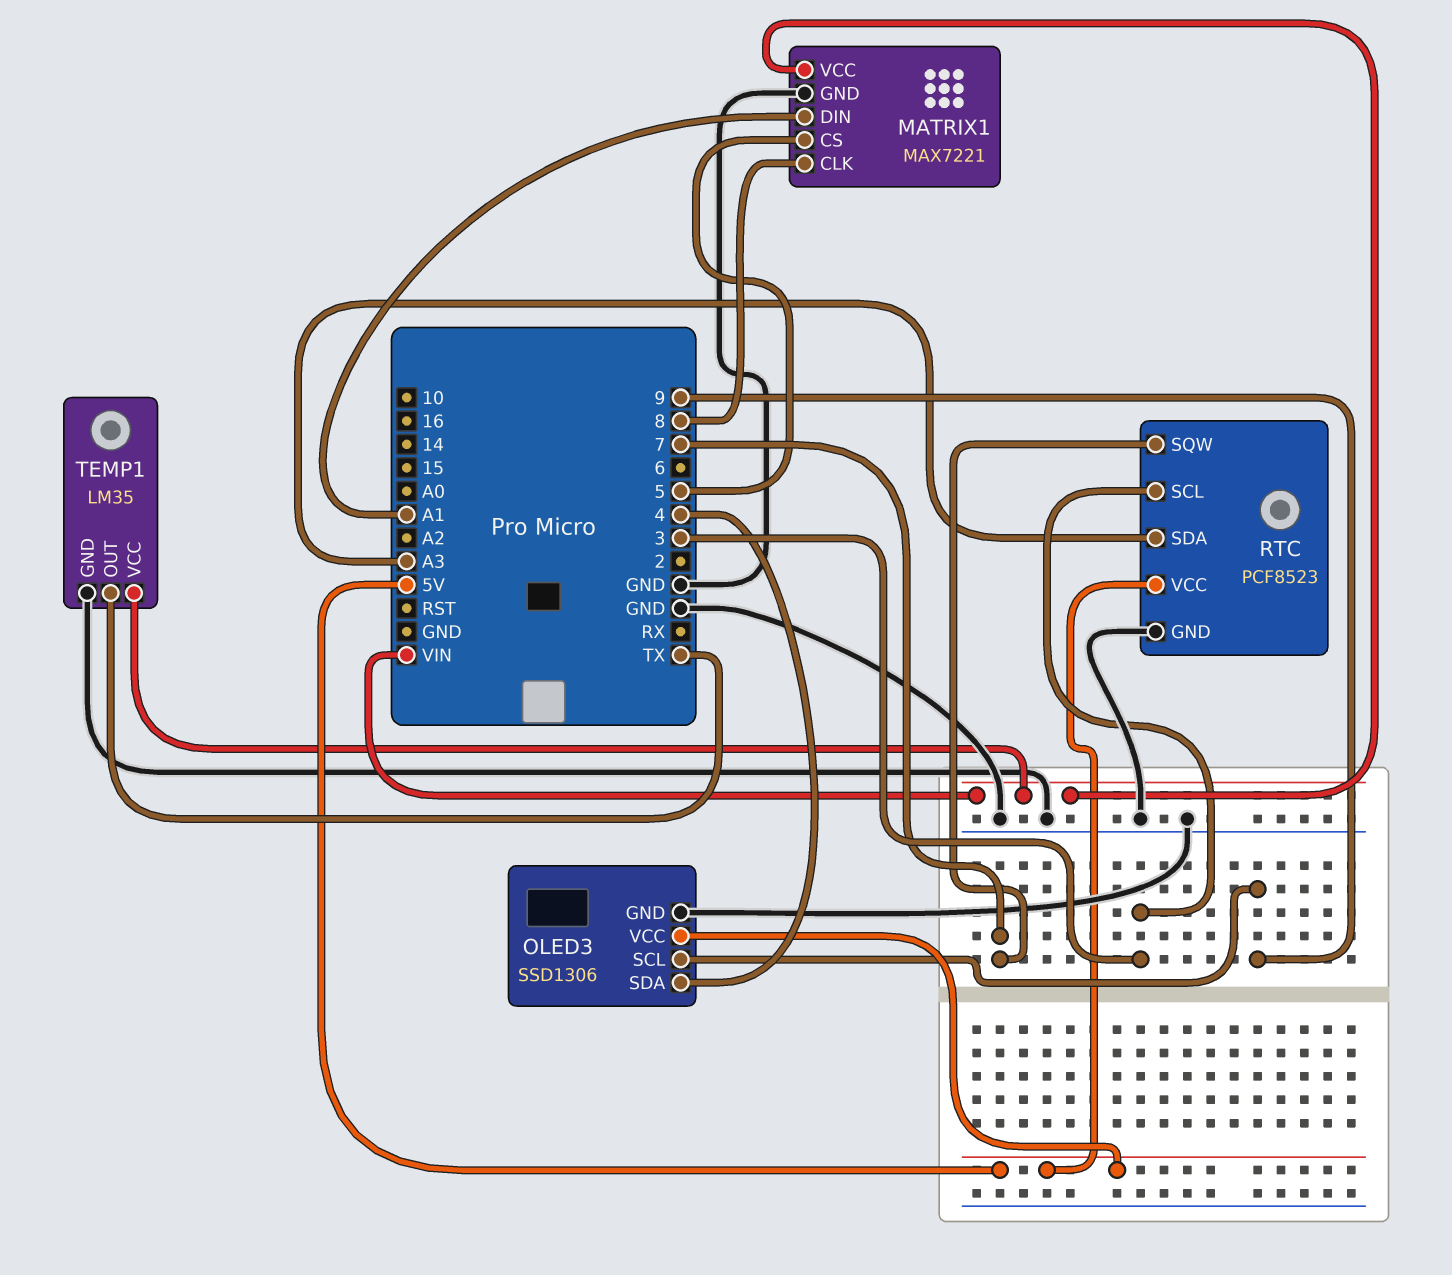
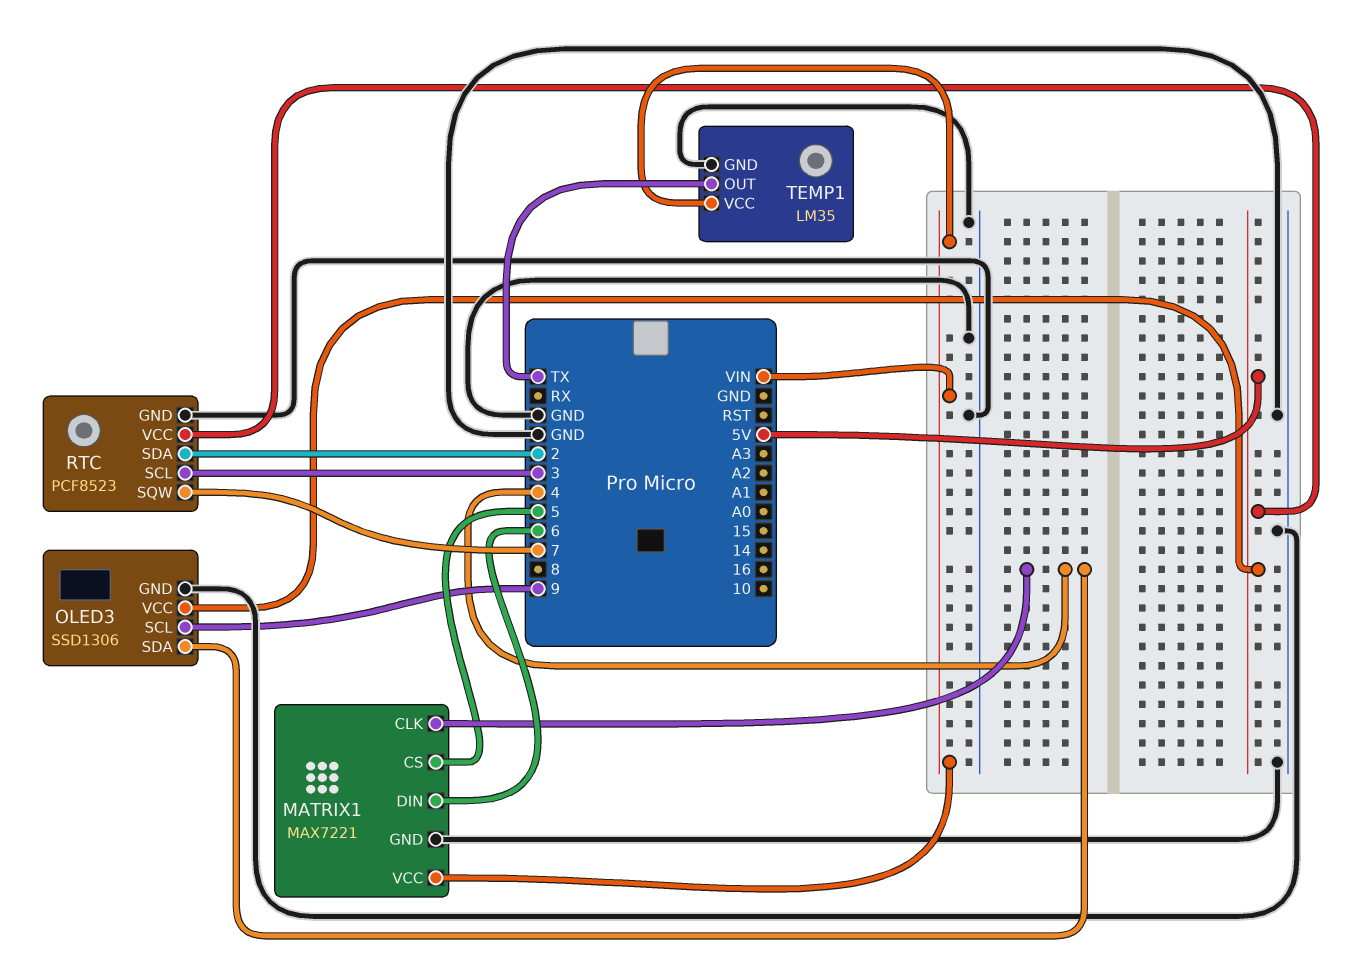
MATRIX1 pin CLK: 8 -> 4
MATRIX1 pin DIN: A1 -> 6
RTC pin SDA: A3 -> 2

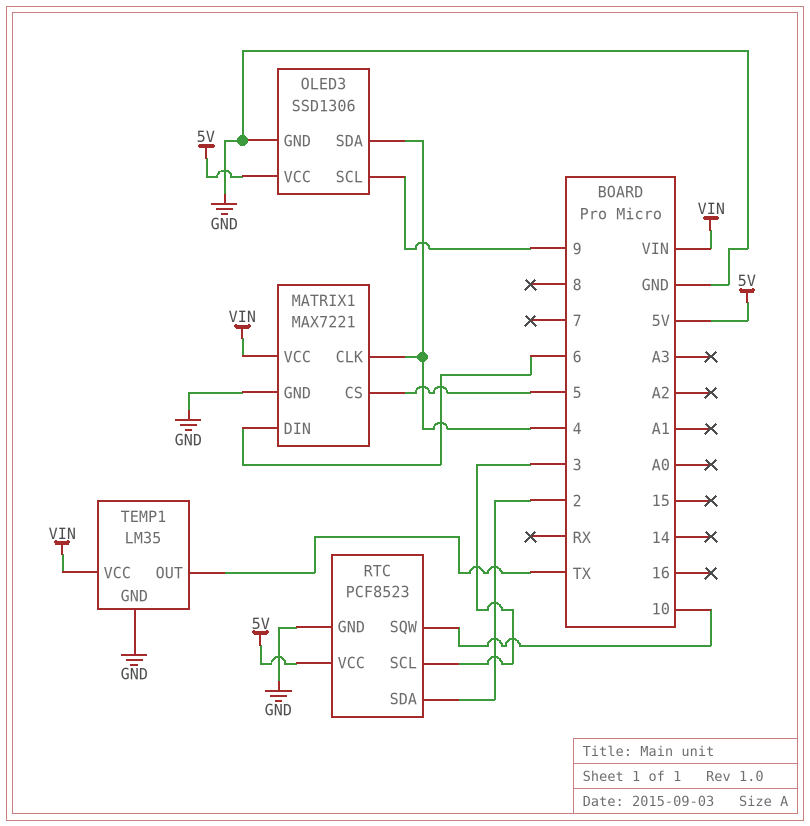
RTC pin SQW: 7 -> 10

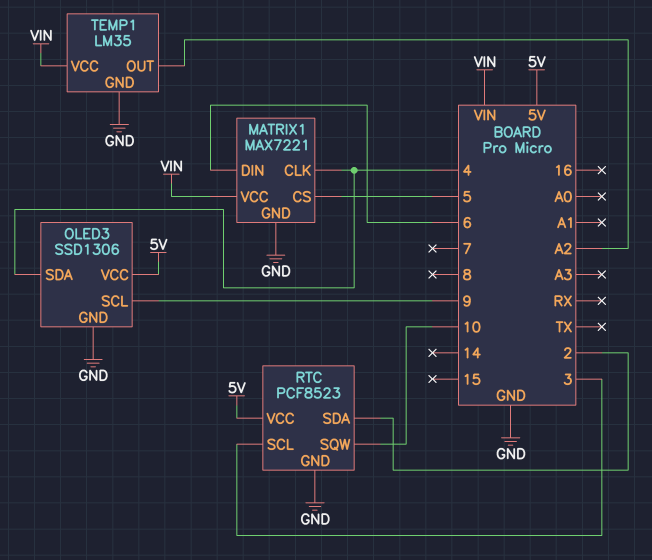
TEMP1 pin OUT: TX -> A2

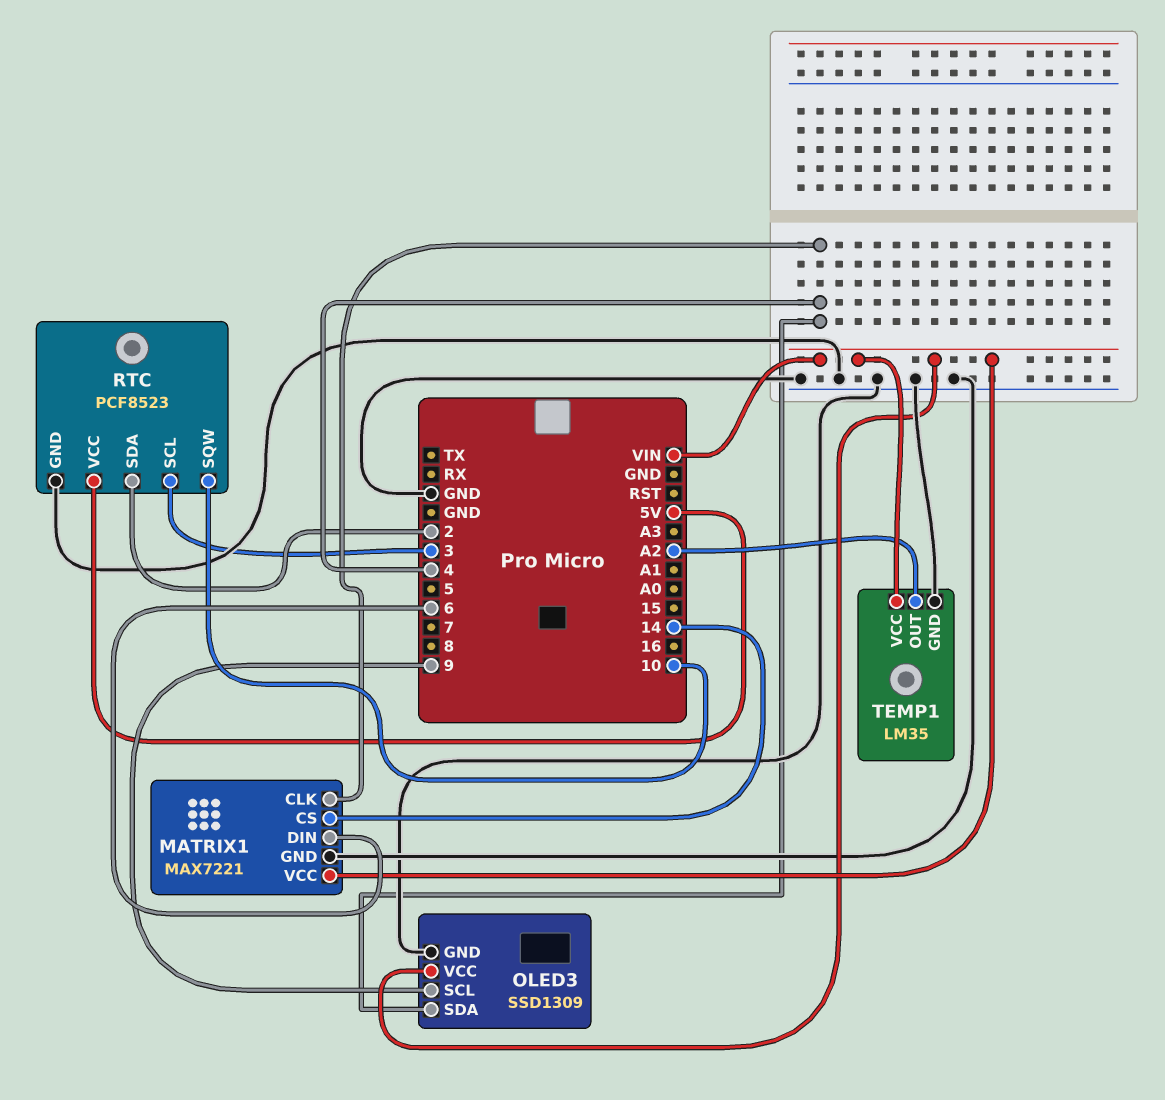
MATRIX1 pin CS: 5 -> 14
OLED3: SSD1306 -> SSD1309
OLED3 pin VCC: 5V -> VIN

